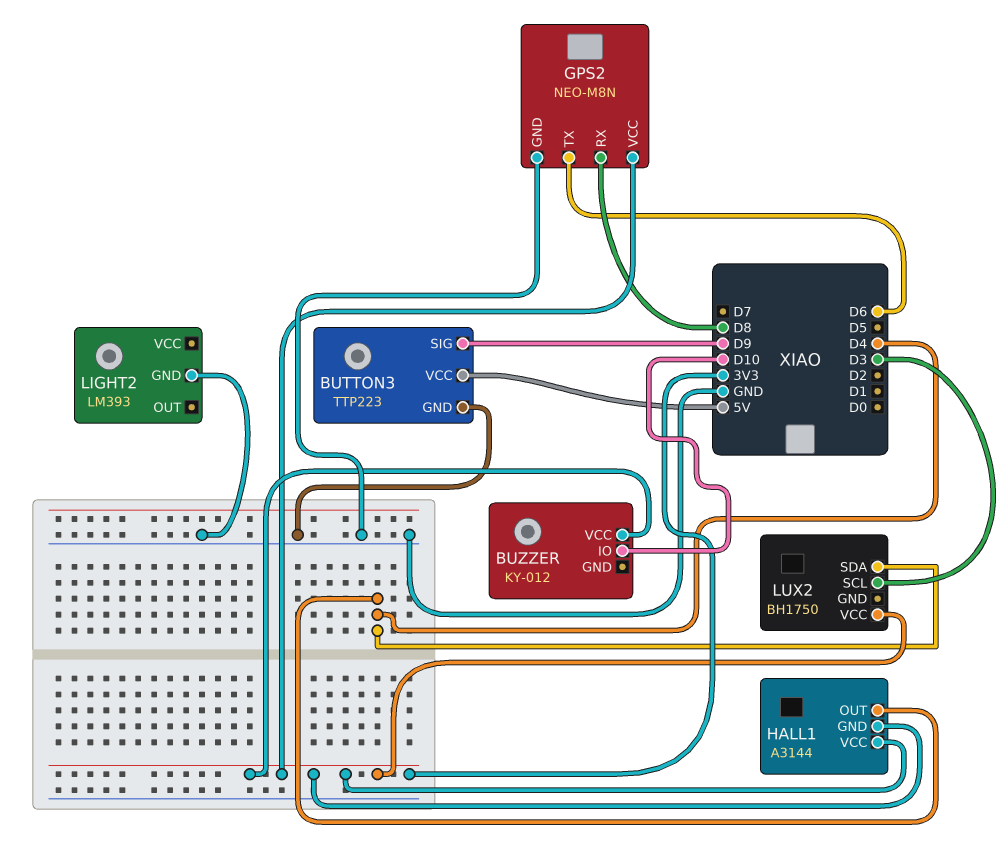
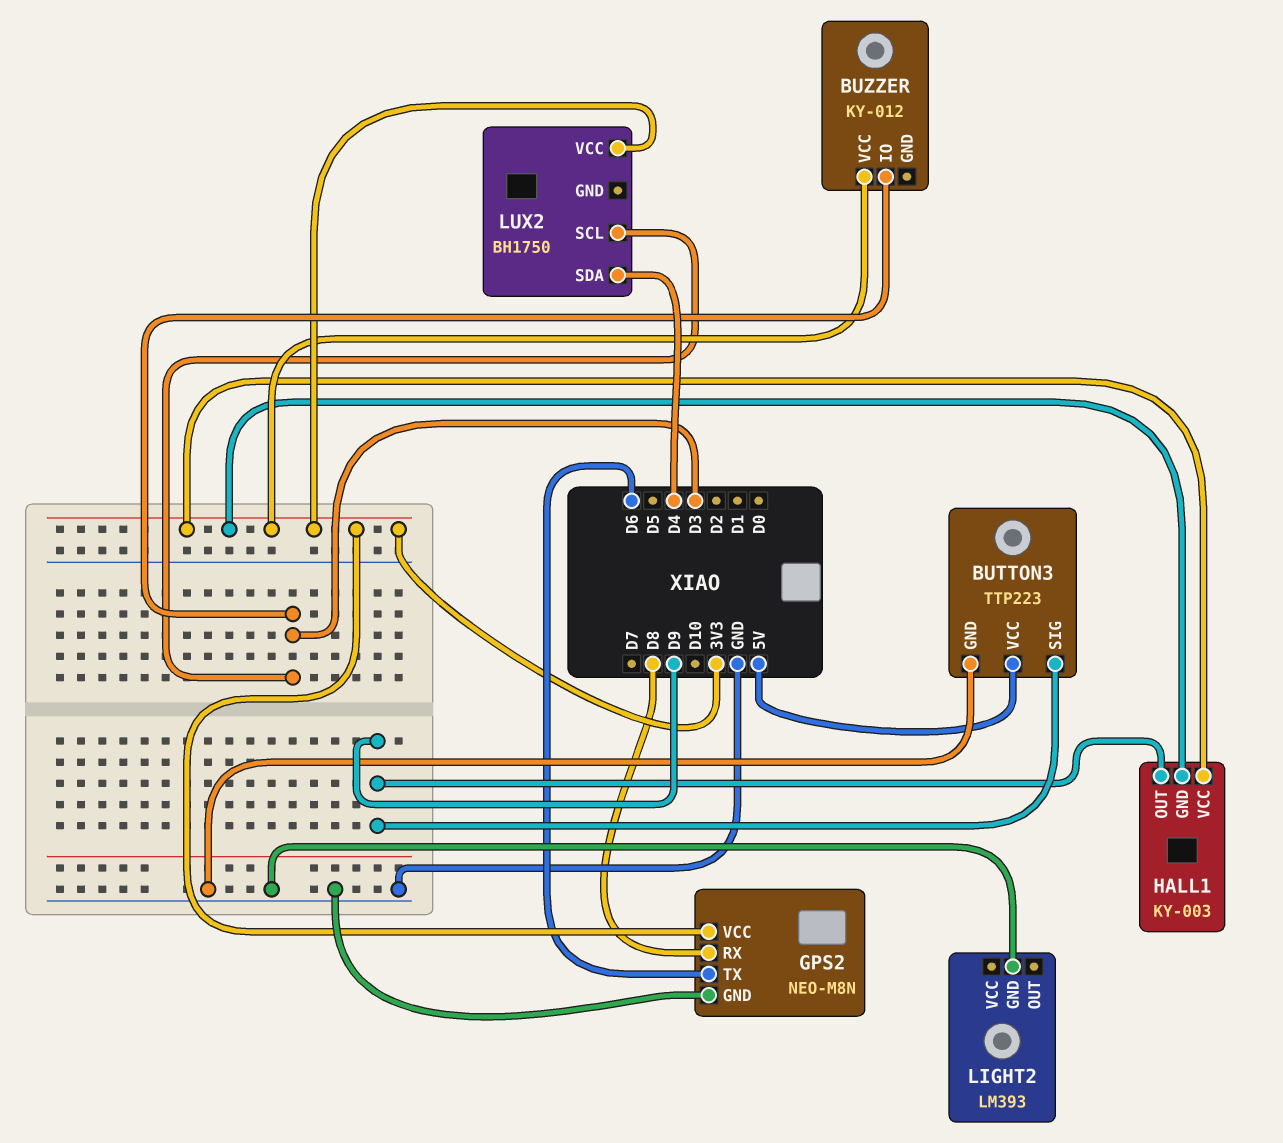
BUZZER pin IO: D10 -> D3
HALL1: A3144 -> KY-003
HALL1 pin OUT: D4 -> D9

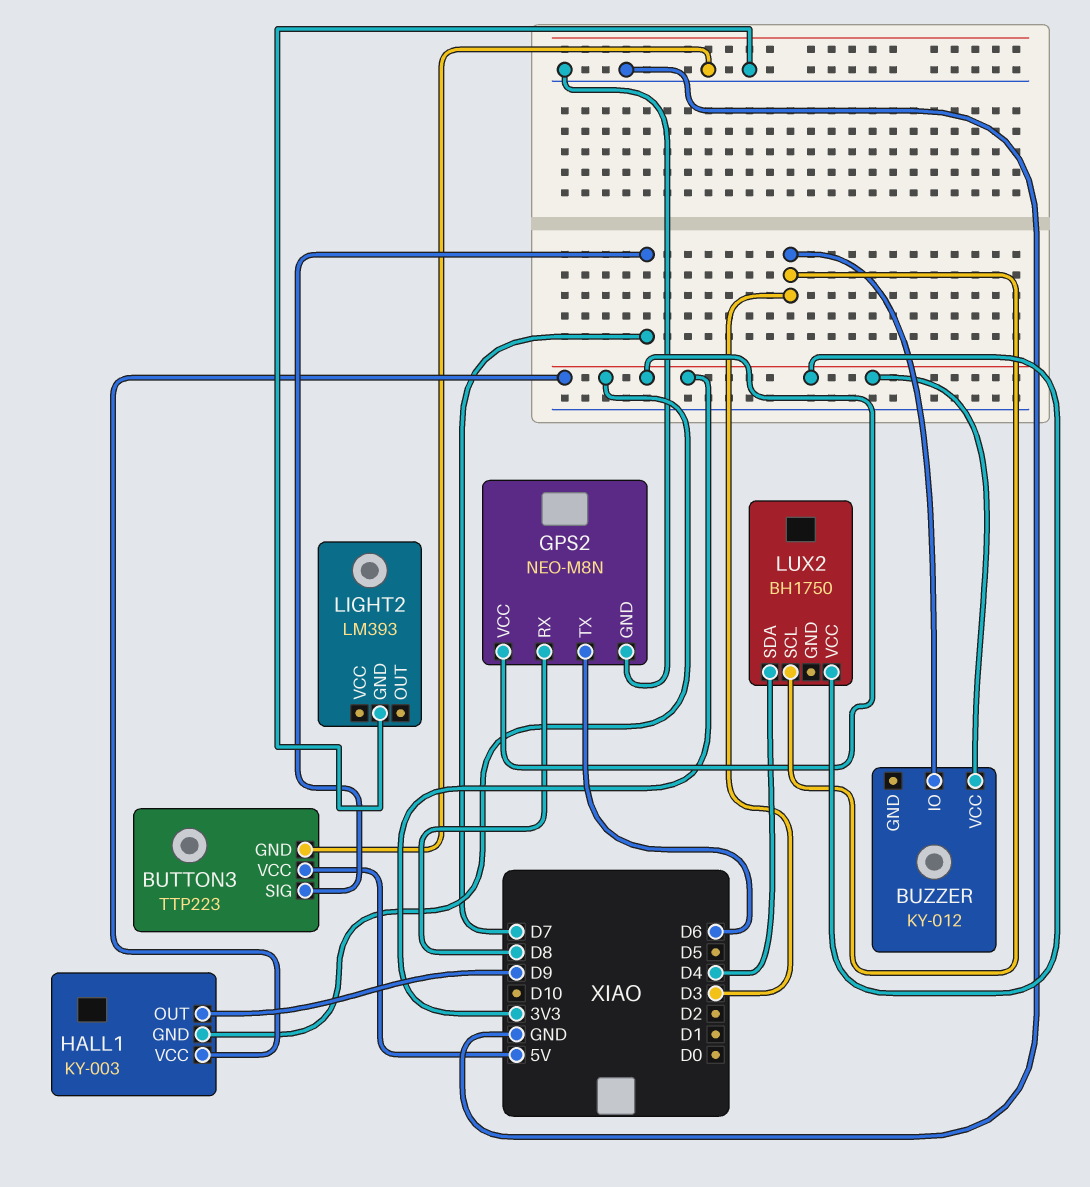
BUTTON3 pin SIG: D9 -> D7

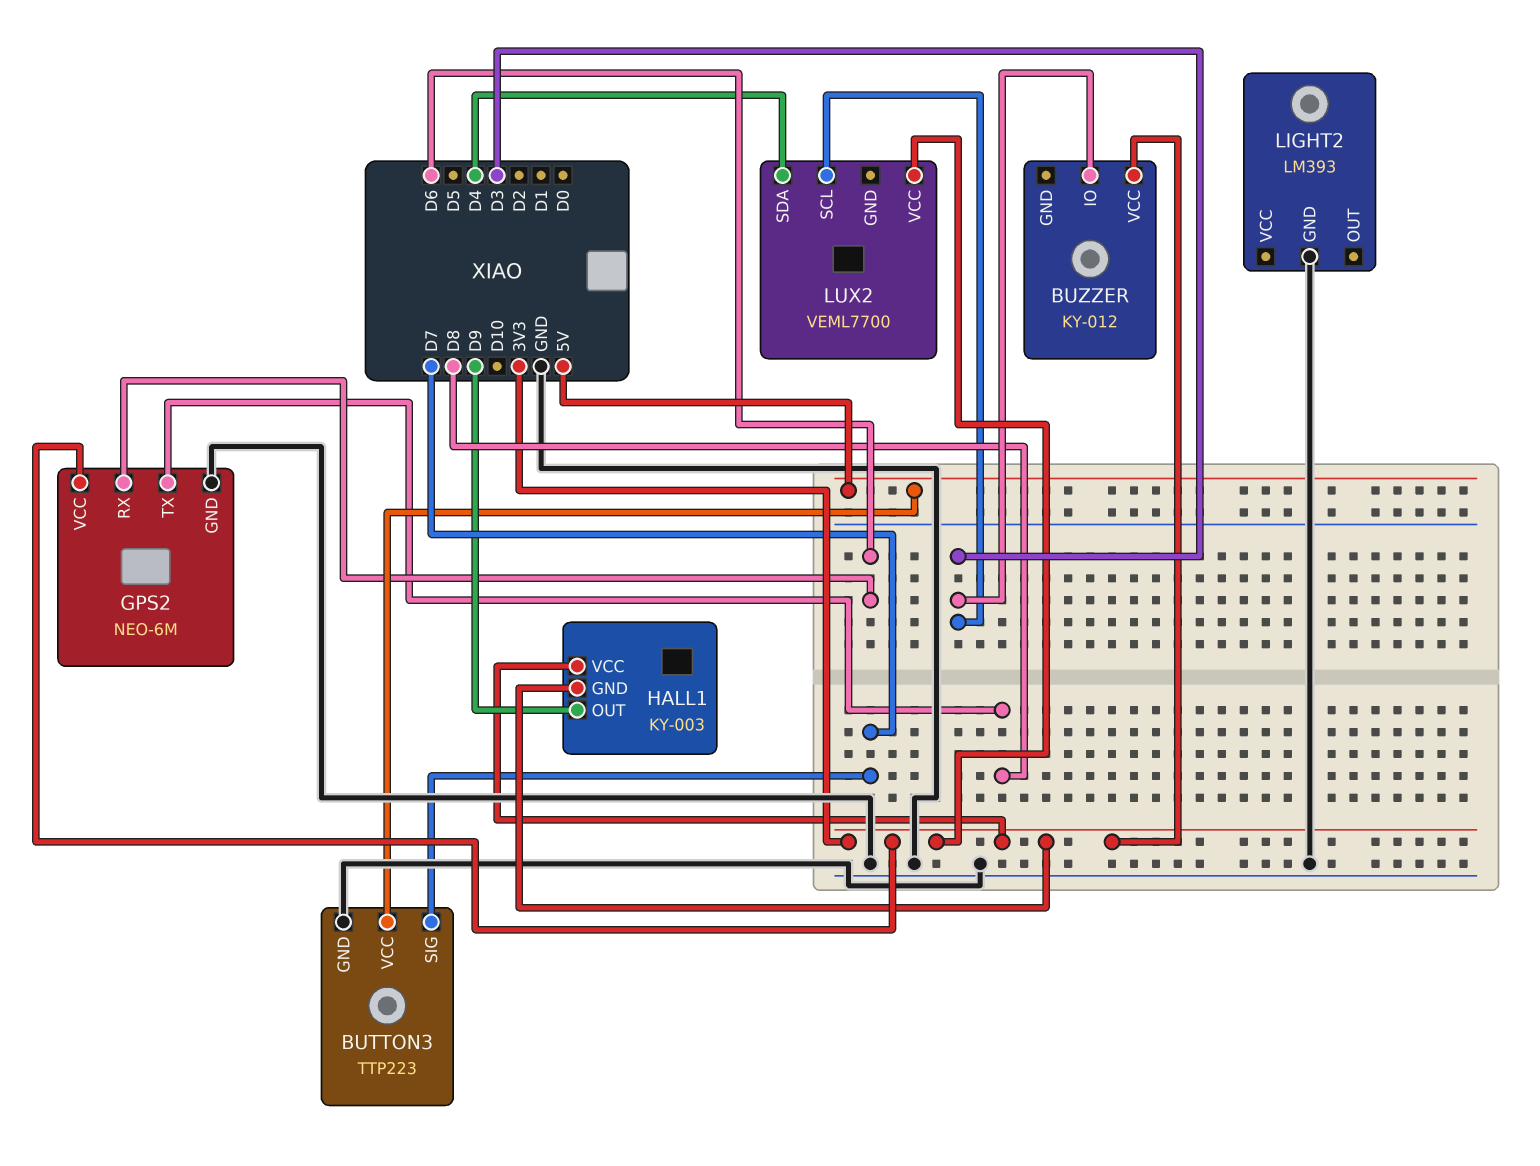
GPS2: NEO-M8N -> NEO-6M
GPS2 pin RX: D8 -> D6
GPS2 pin TX: D6 -> D8
LUX2: BH1750 -> VEML7700

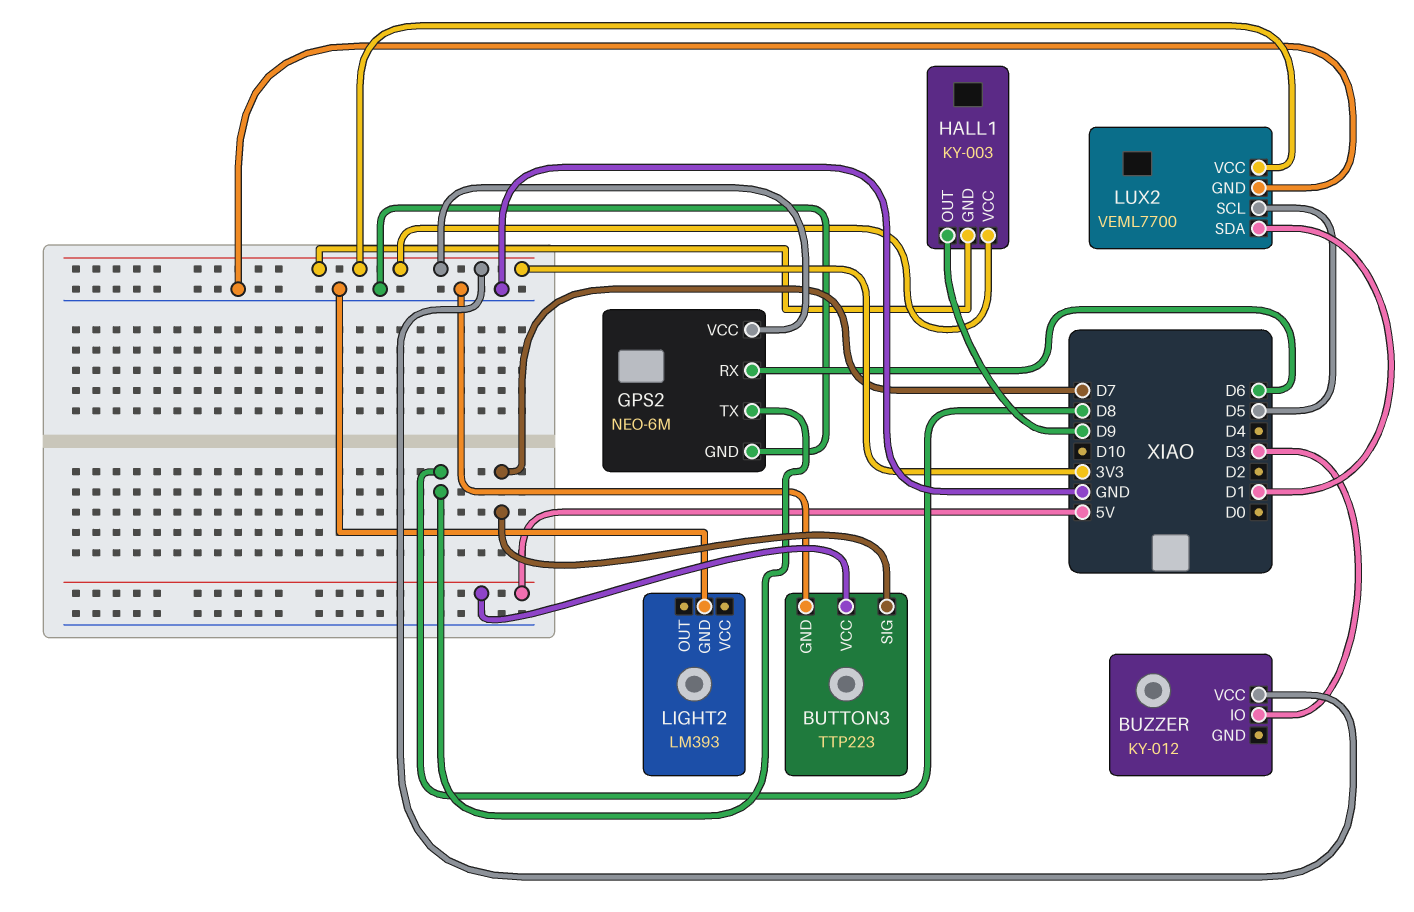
LUX2 pin GND: none -> GND
LUX2 pin SCL: D3 -> D5
LUX2 pin SDA: D4 -> D1

